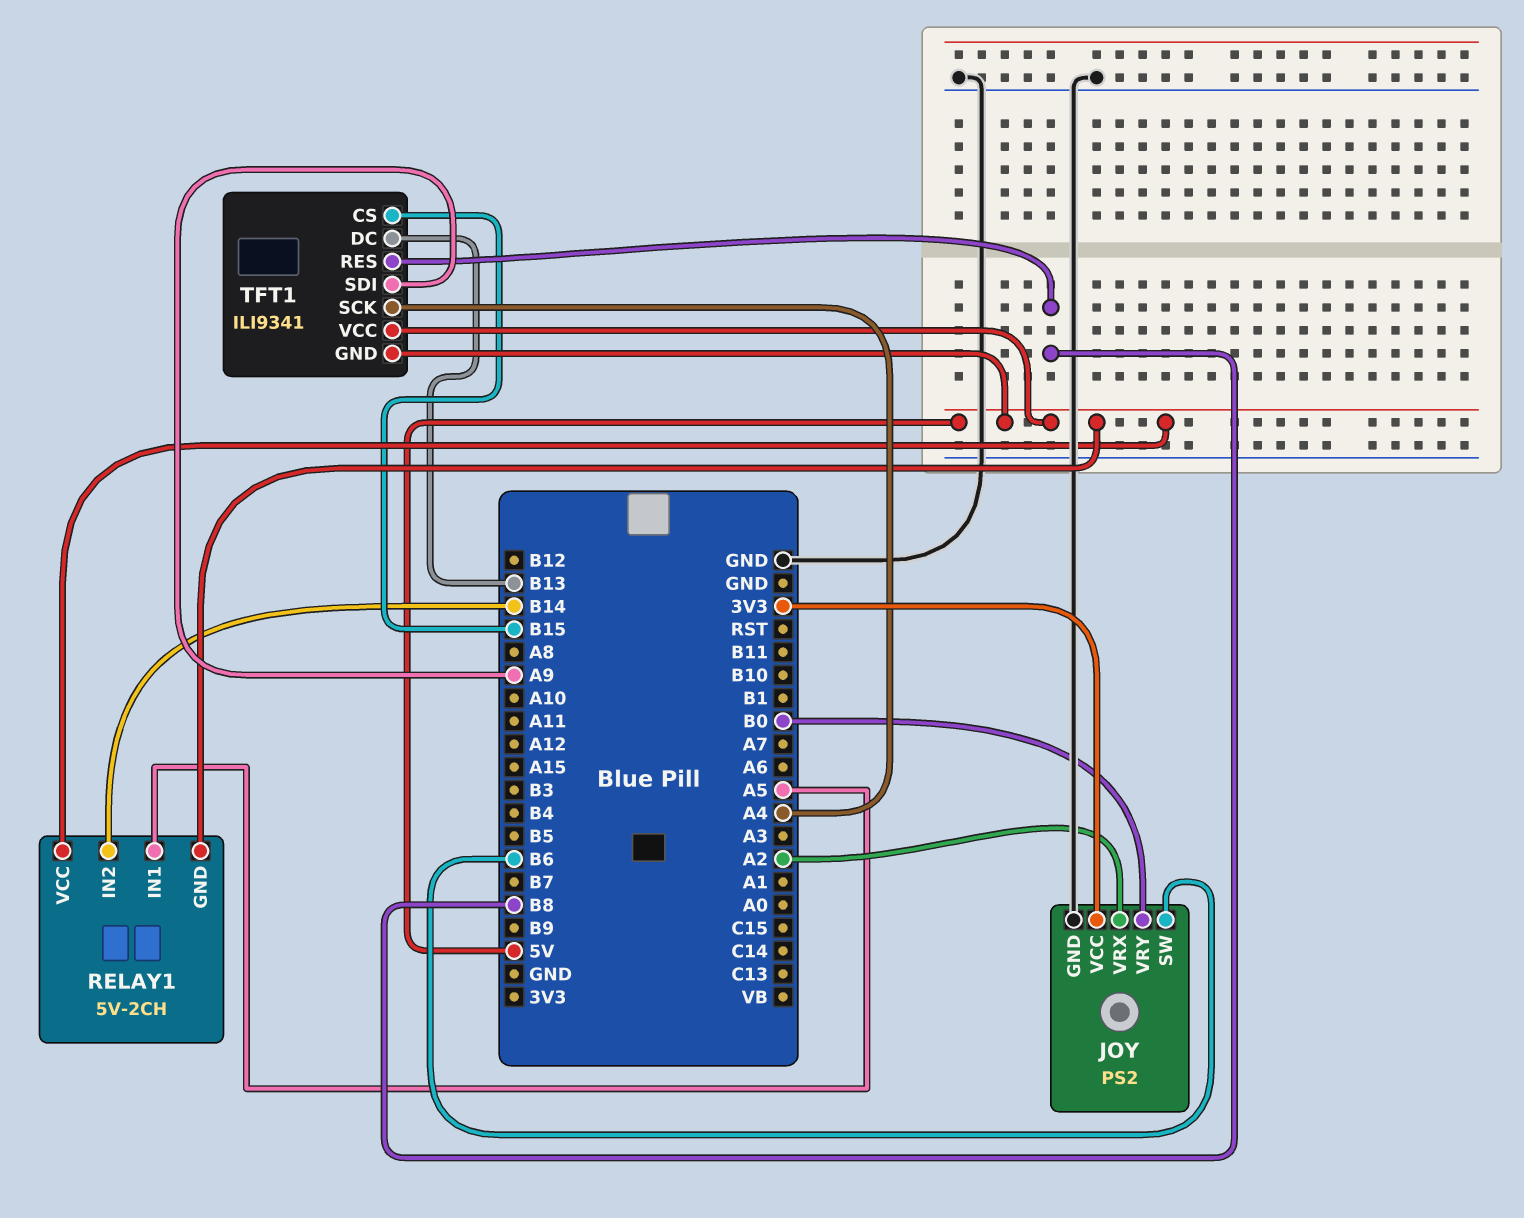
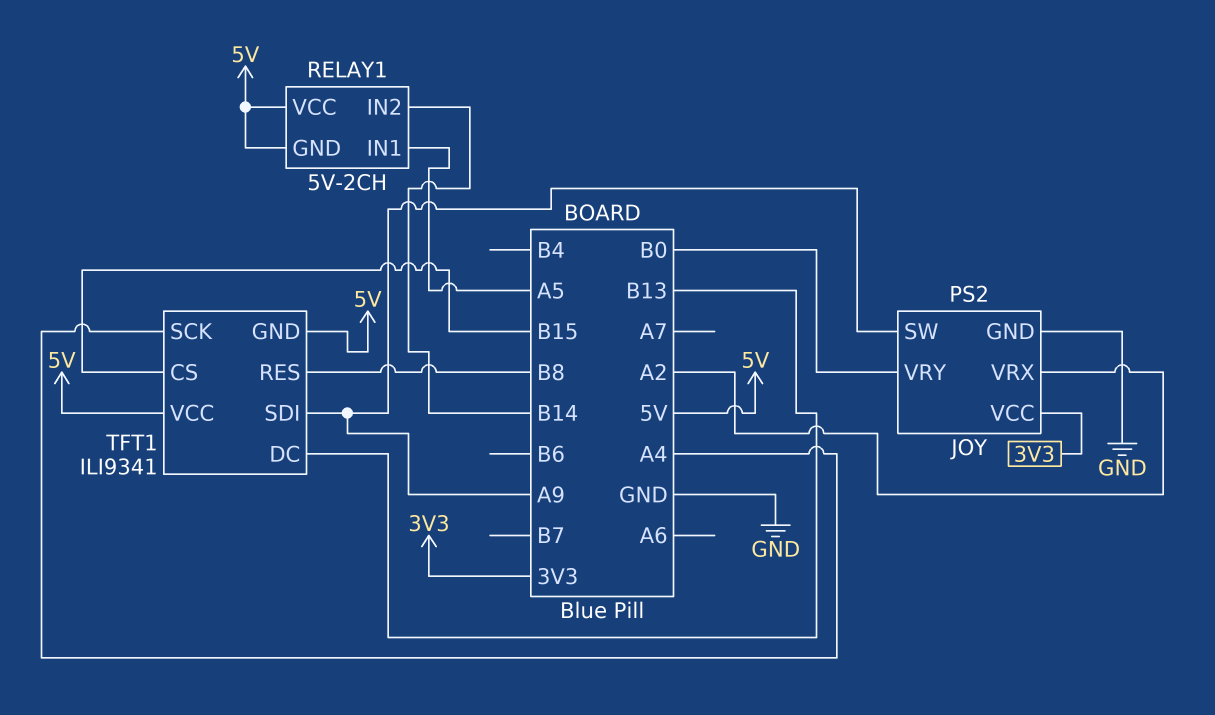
JOY pin SW: B6 -> A9

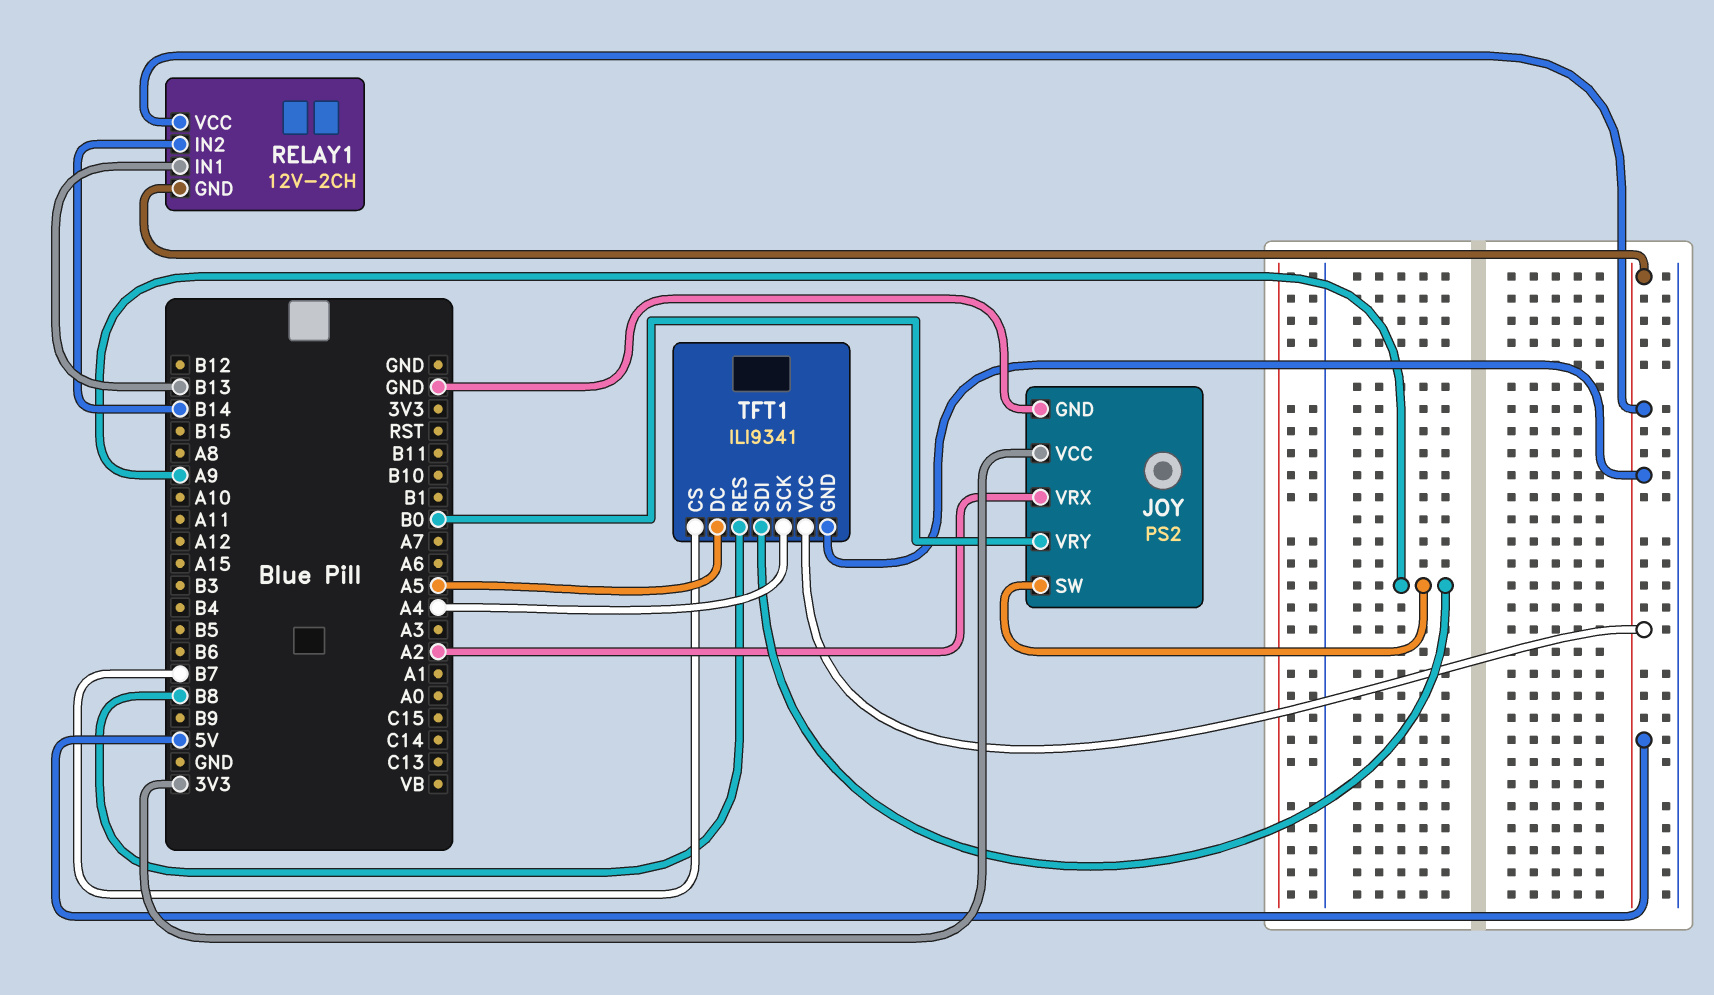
RELAY1: 5V-2CH -> 12V-2CH
RELAY1 pin IN1: A5 -> B13
TFT1 pin CS: B15 -> B7
TFT1 pin DC: B13 -> A5

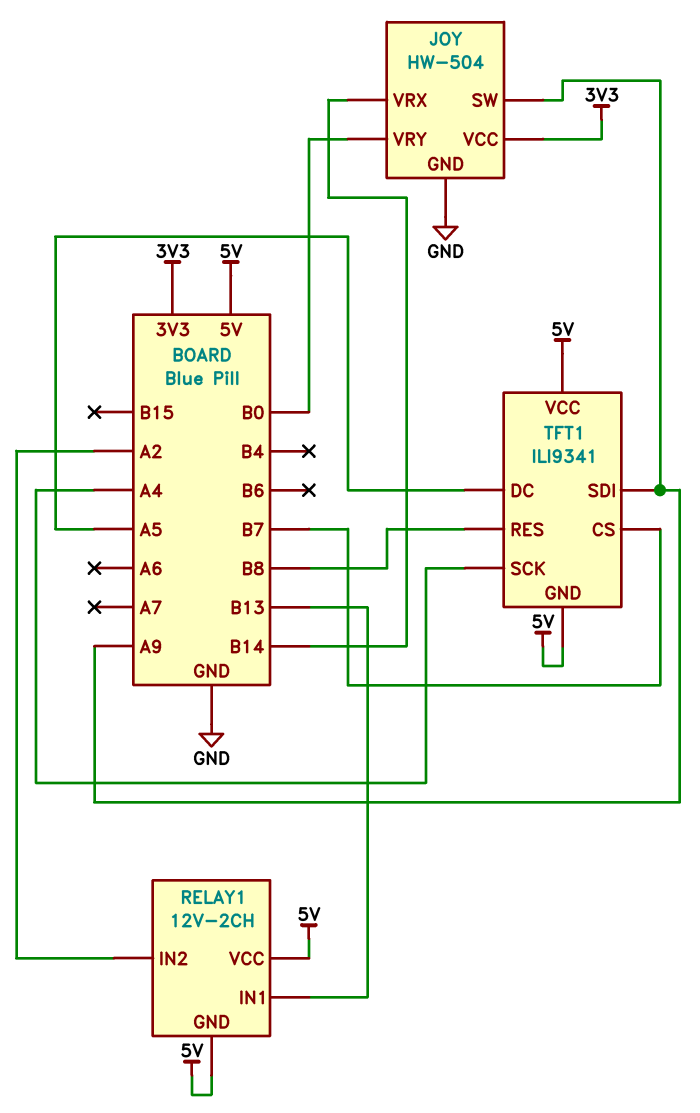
JOY: PS2 -> HW-504
JOY pin VRX: A2 -> B14
RELAY1 pin IN2: B14 -> A2

